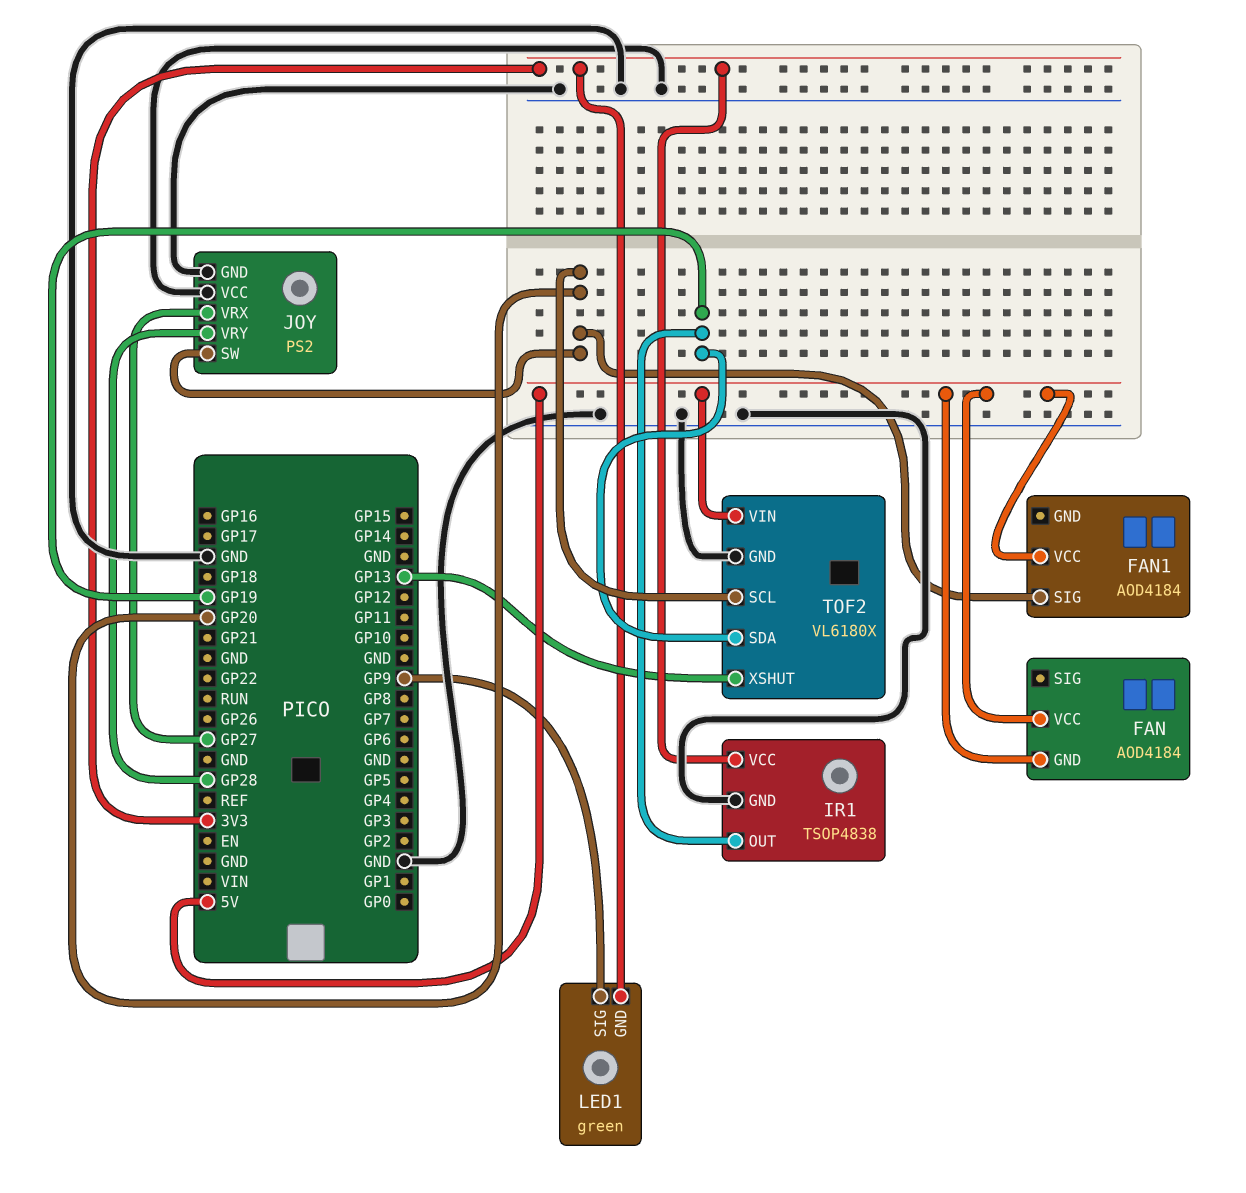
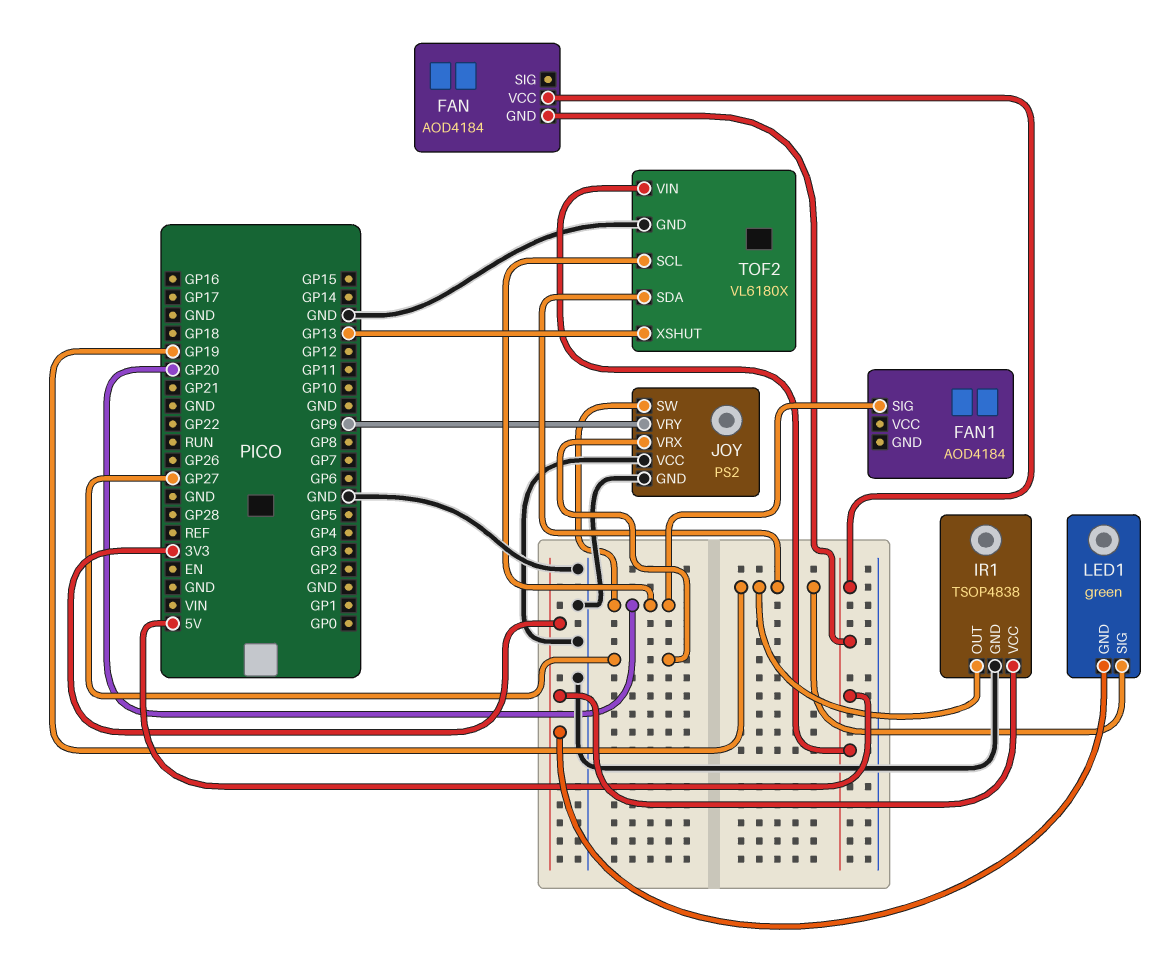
FAN1 pin VCC: 5V -> none
JOY pin VRY: GP28 -> GP9
LED1 pin SIG: GP9 -> GP19

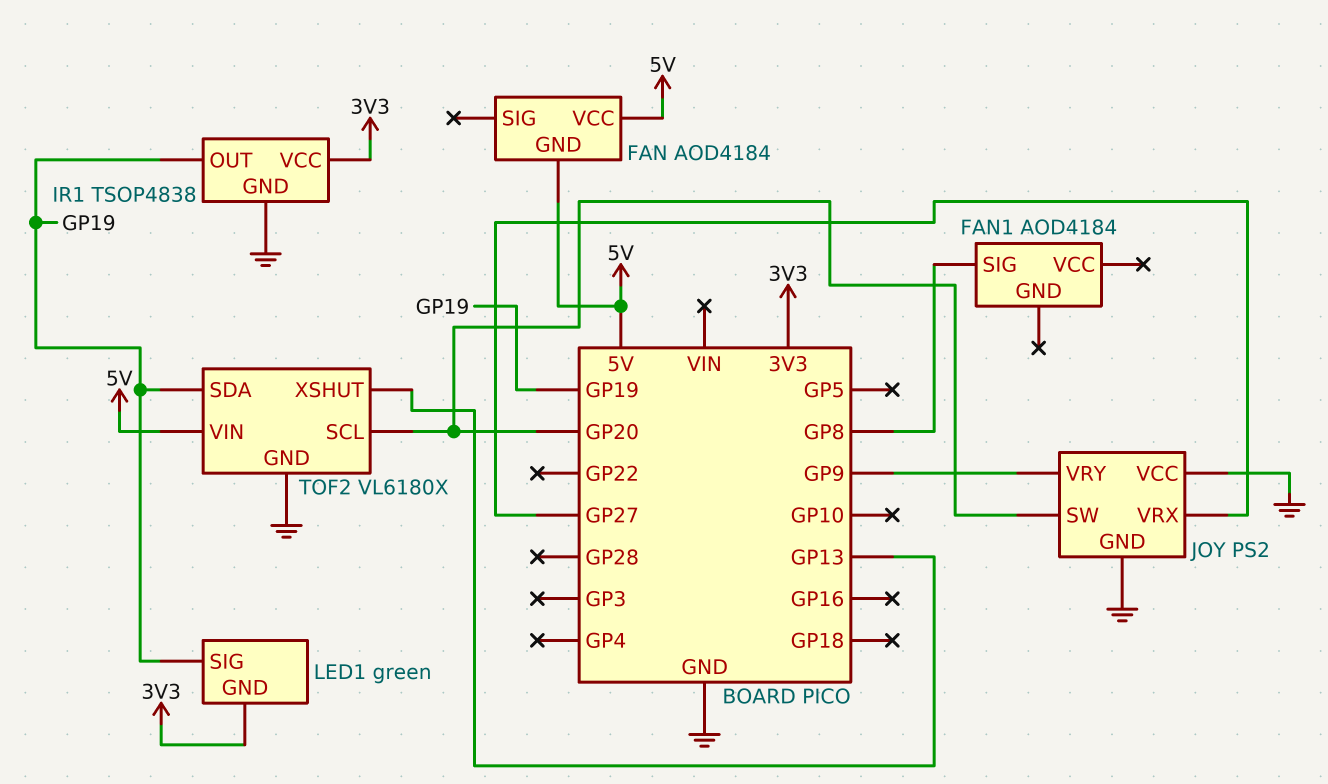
FAN1 pin SIG: GP20 -> GP8

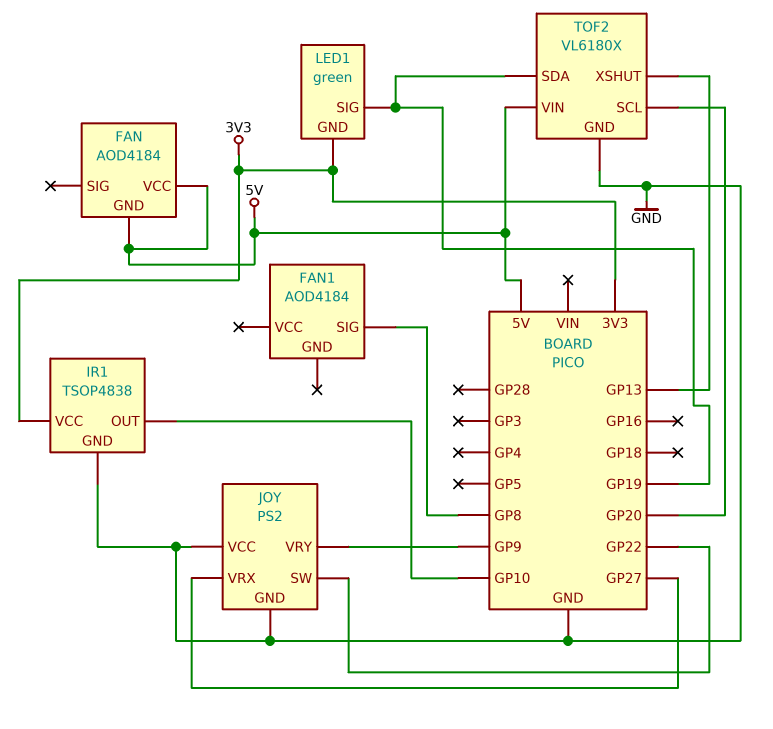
IR1 pin OUT: GP19 -> GP10
JOY pin SW: GP20 -> GP22

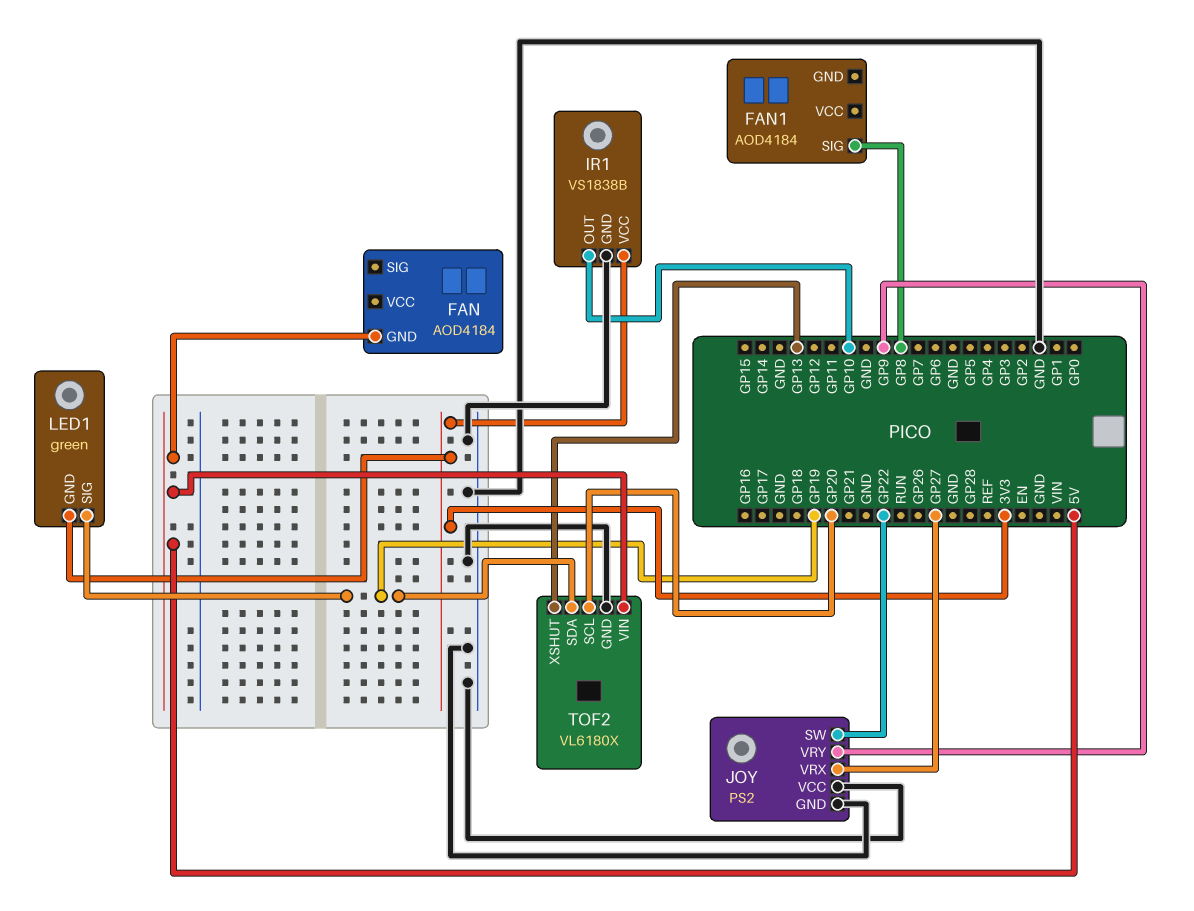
FAN pin VCC: 5V -> none
IR1: TSOP4838 -> VS1838B

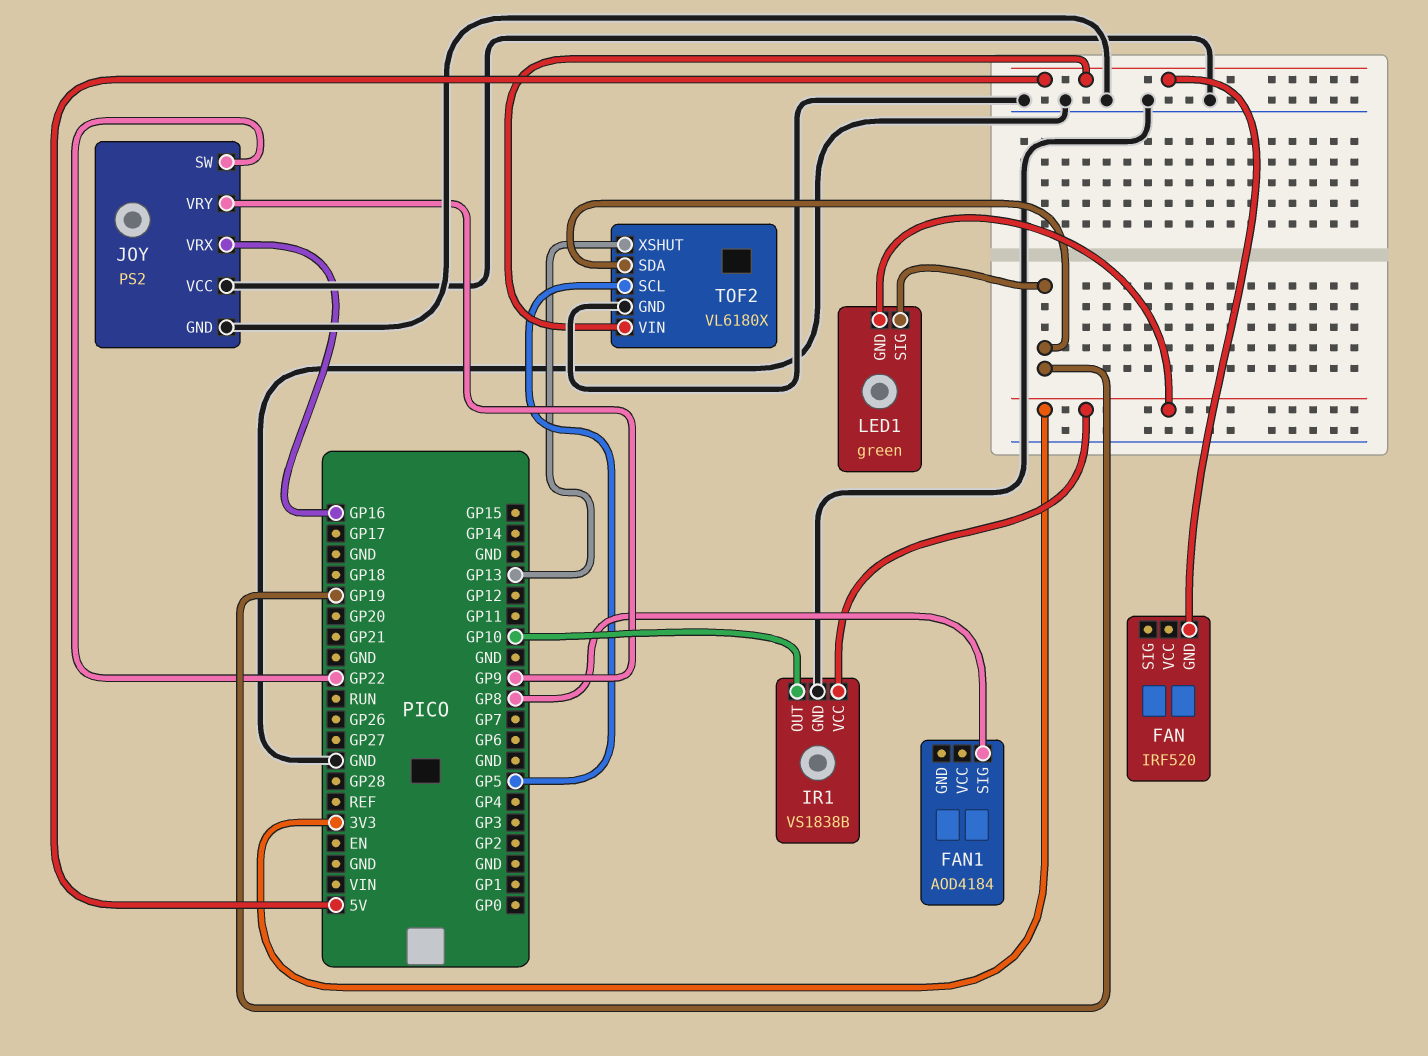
FAN: AOD4184 -> IRF520
JOY pin VRX: GP27 -> GP16
TOF2 pin SCL: GP20 -> GP5

